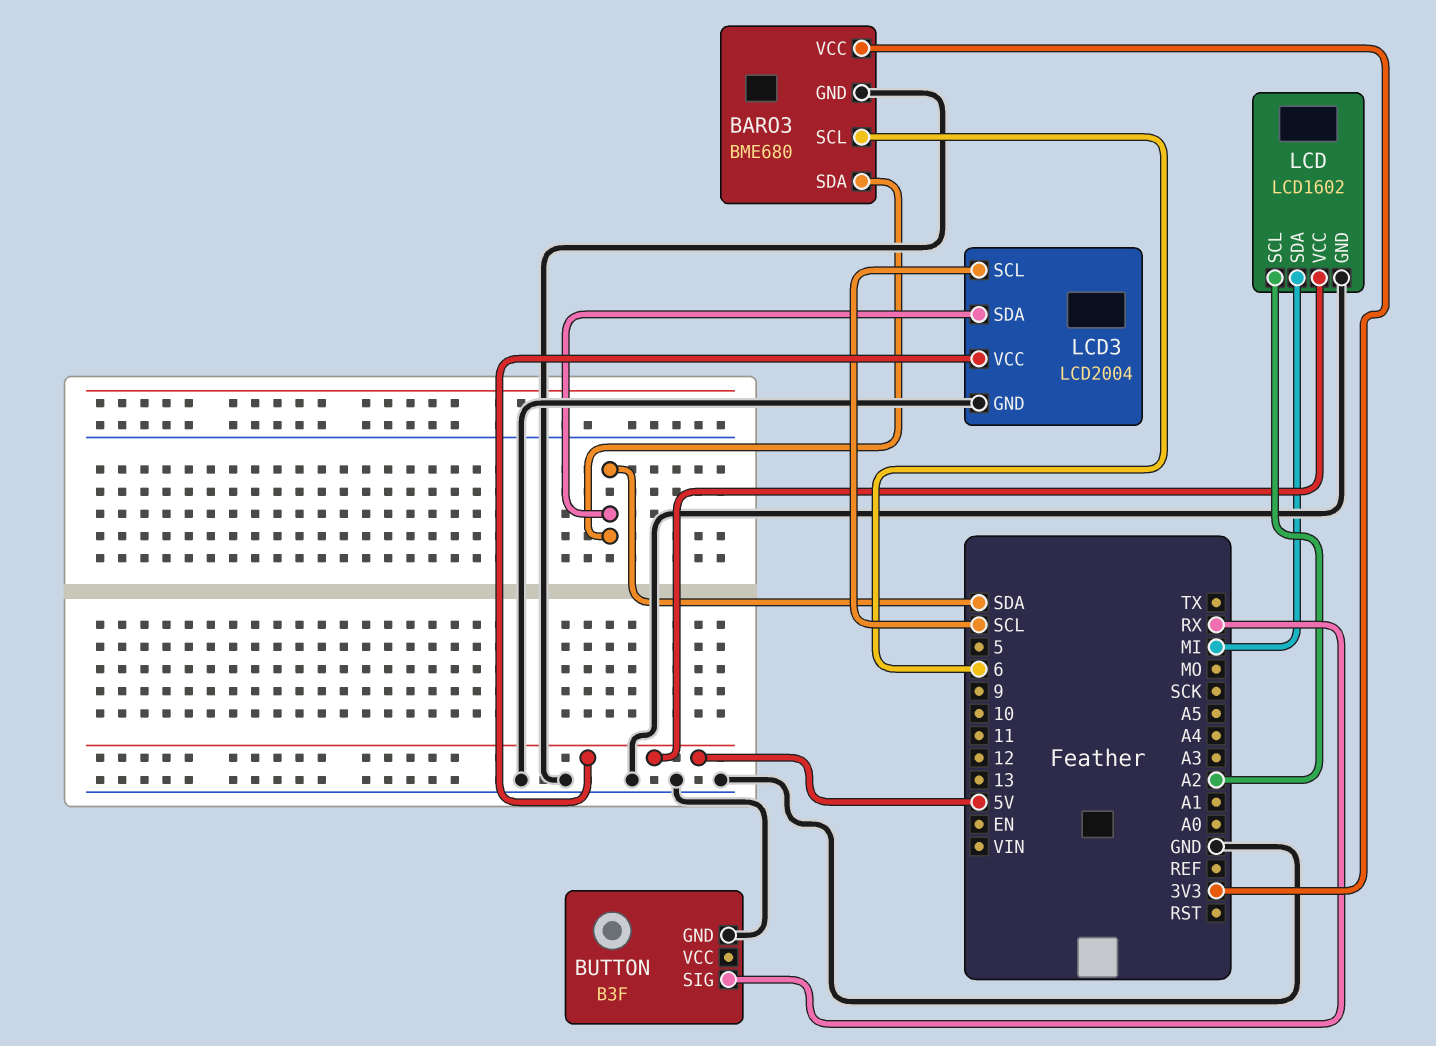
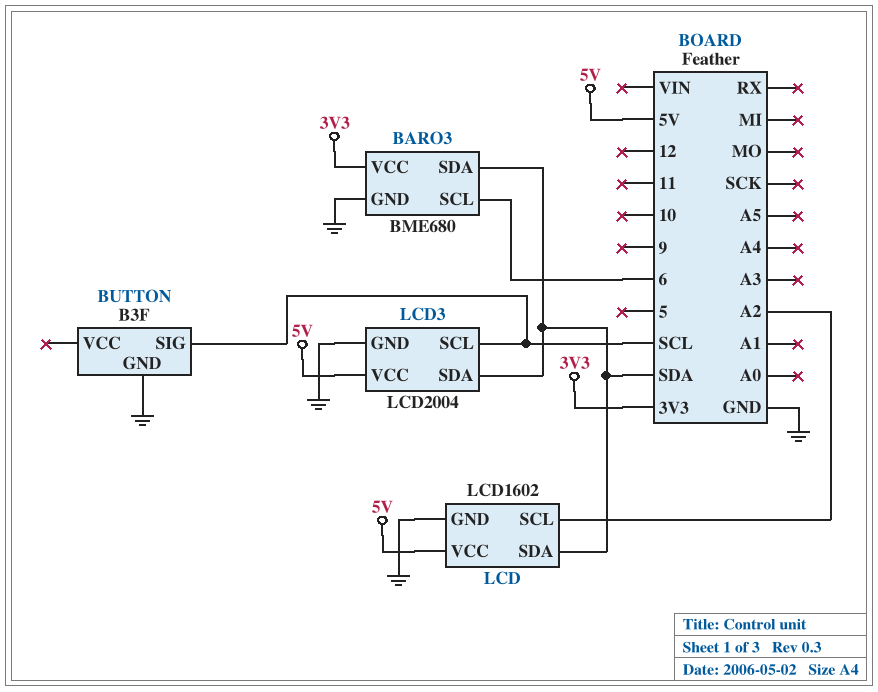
BUTTON pin SIG: RX -> SCL
LCD pin SDA: MI -> SDA

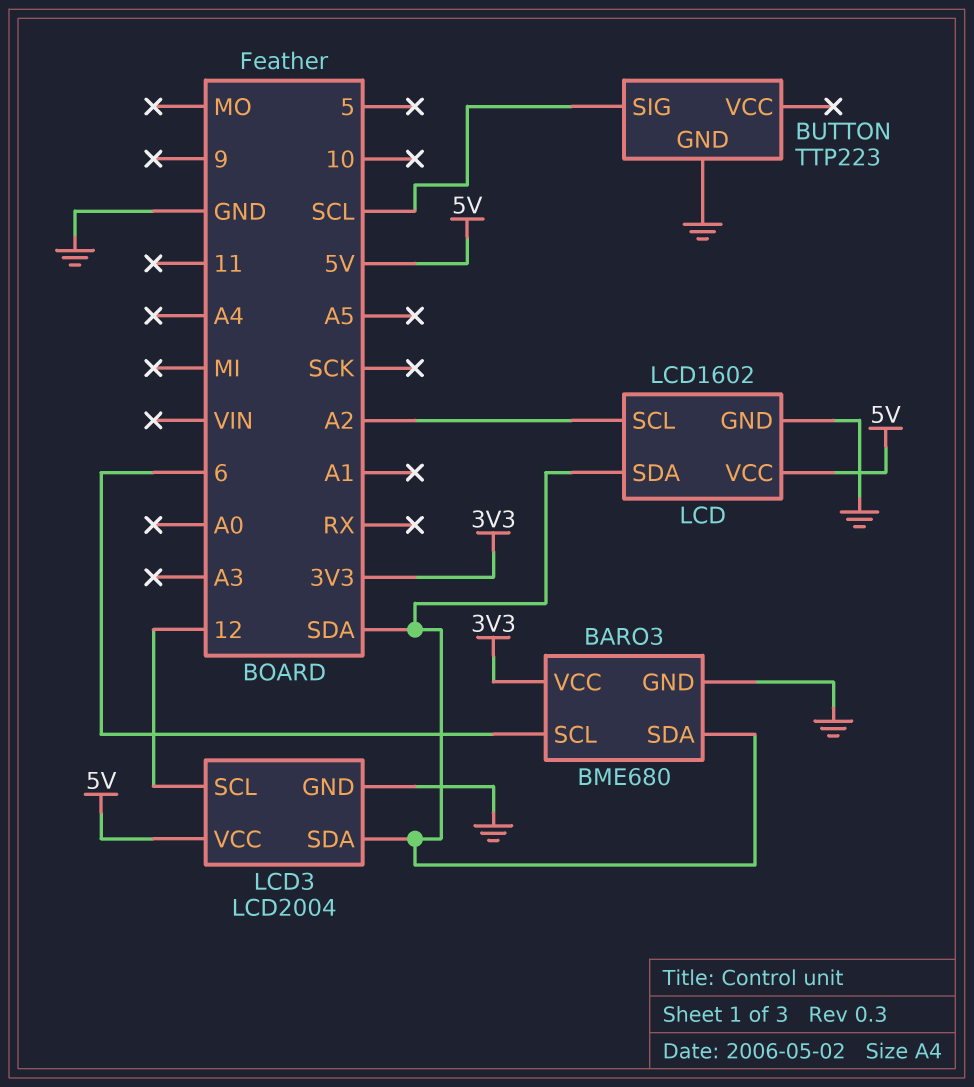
BUTTON: B3F -> TTP223
LCD3 pin SCL: SCL -> 12

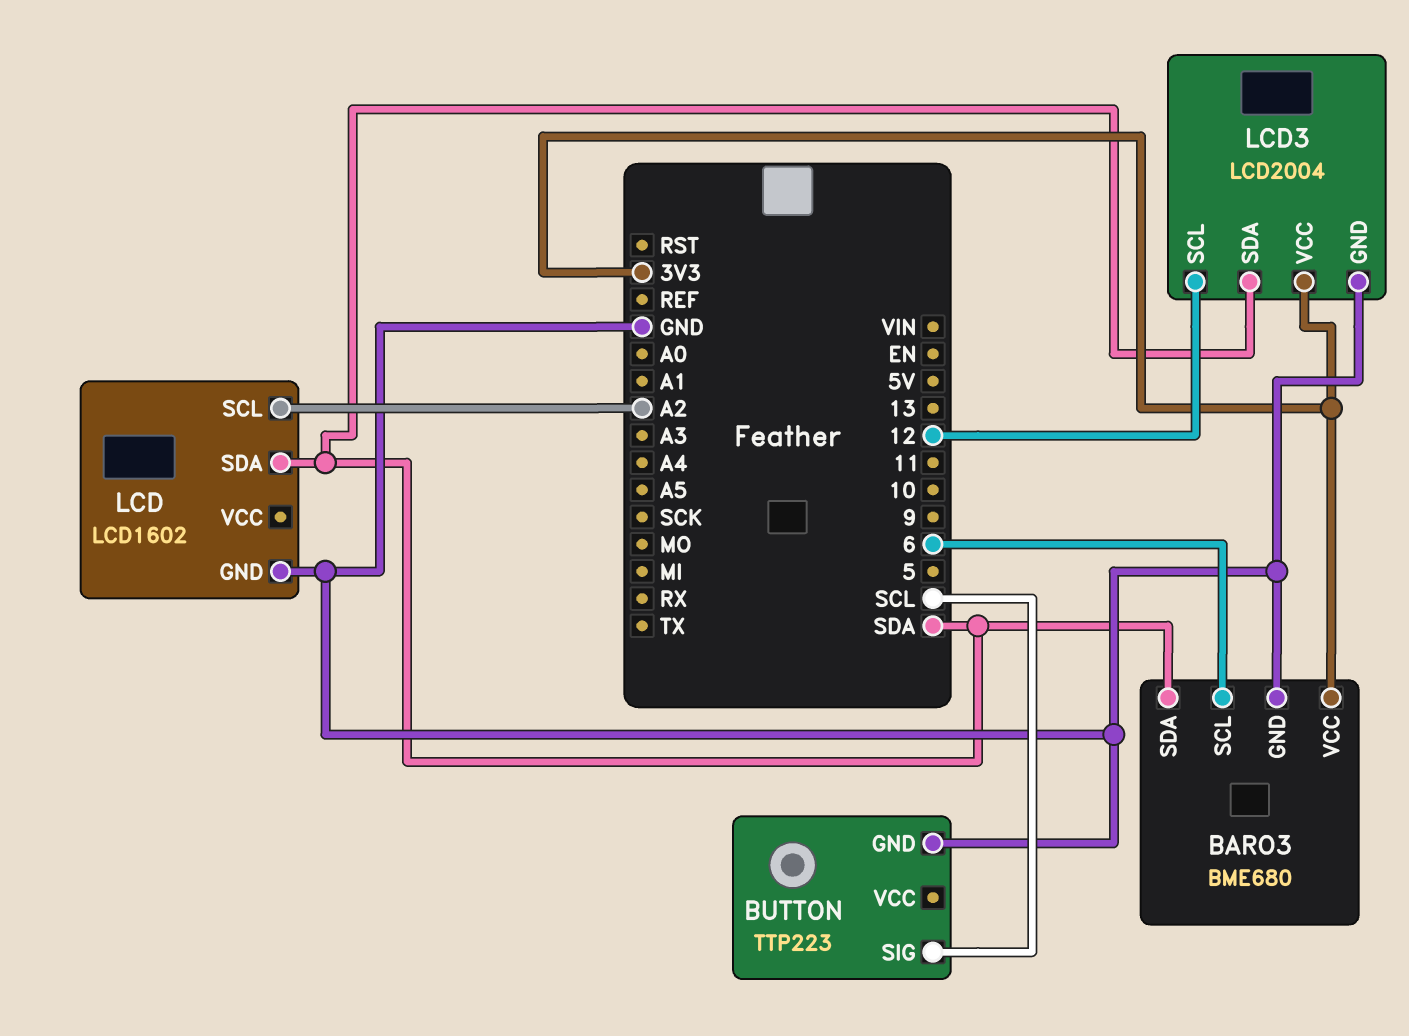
LCD pin VCC: 5V -> none
LCD3 pin VCC: 5V -> 3V3

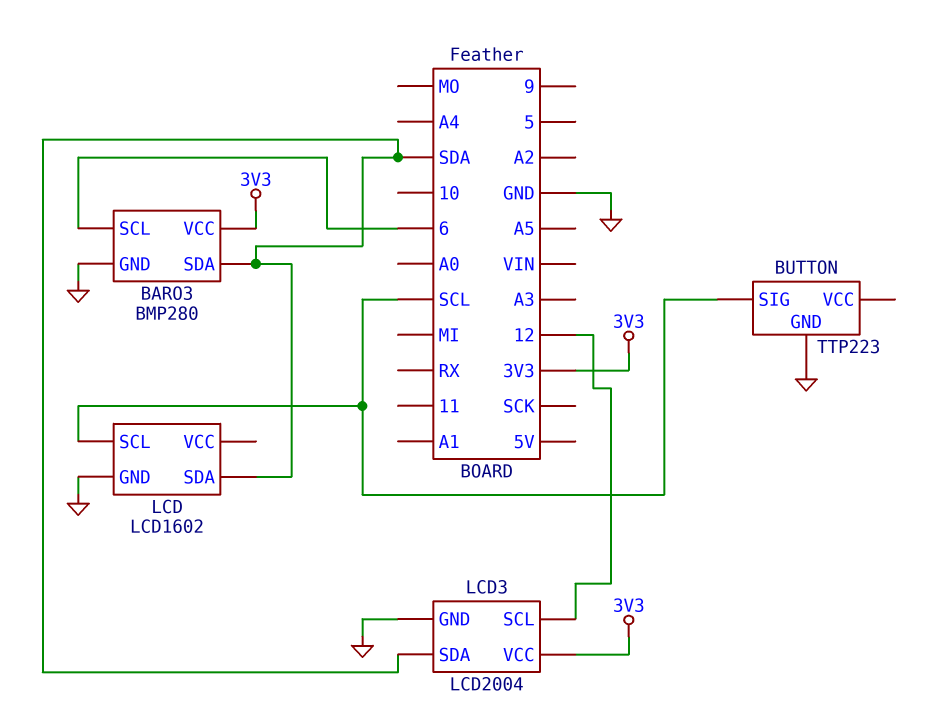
BARO3: BME680 -> BMP280
LCD pin SCL: A2 -> SCL

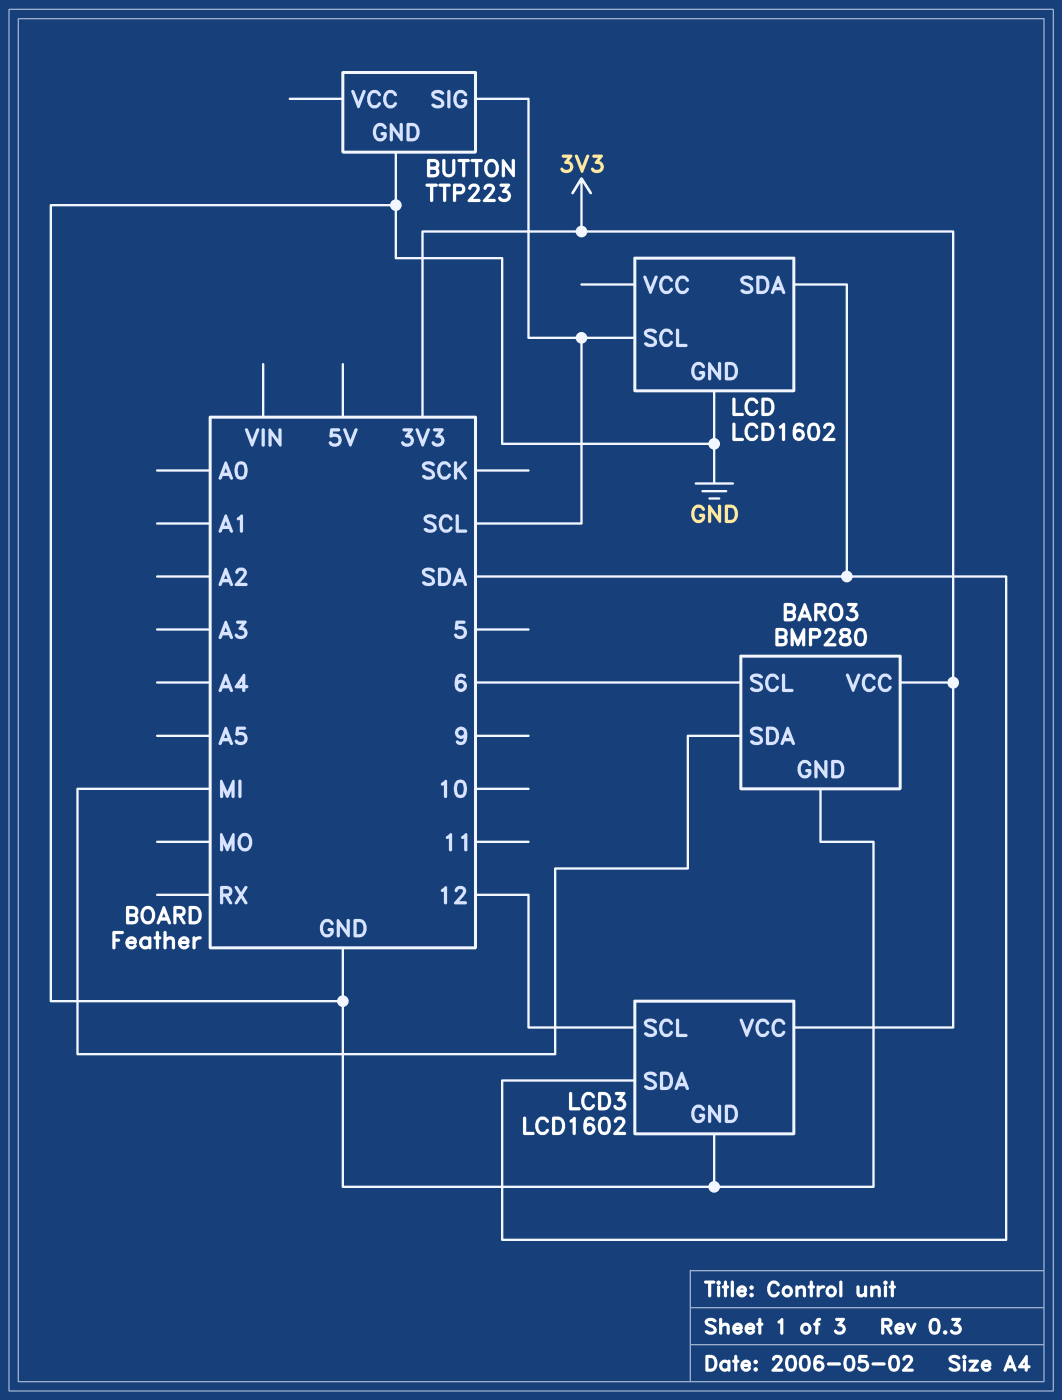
BARO3 pin SDA: SDA -> MI
LCD3: LCD2004 -> LCD1602

